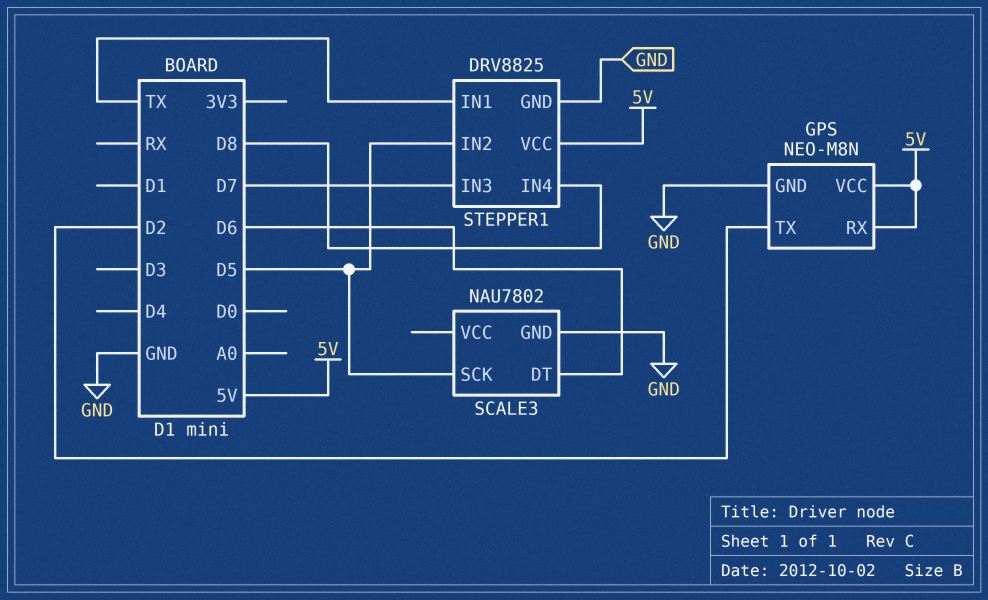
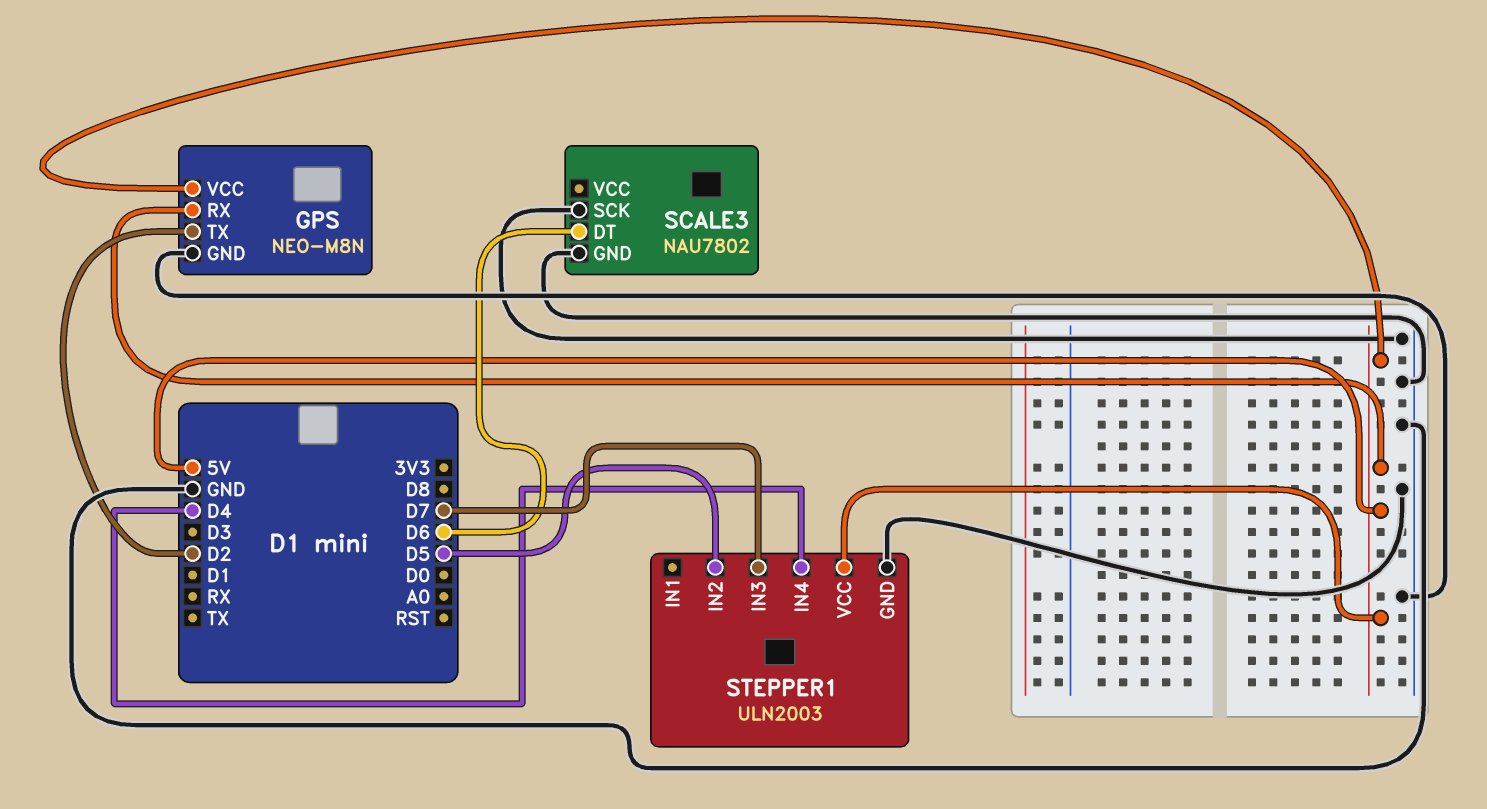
SCALE3 pin SCK: D5 -> GND
STEPPER1: DRV8825 -> ULN2003
STEPPER1 pin IN1: TX -> none
STEPPER1 pin IN4: D8 -> D4

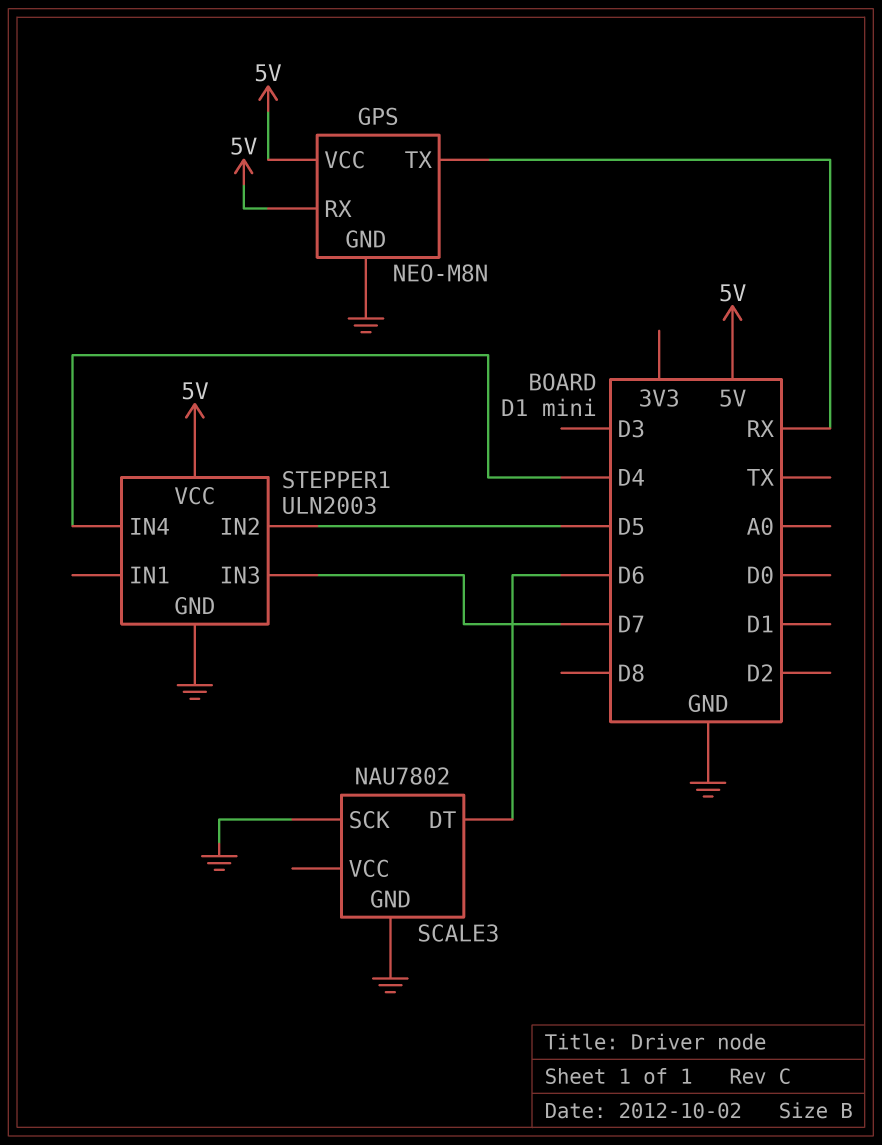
GPS pin TX: D2 -> RX

